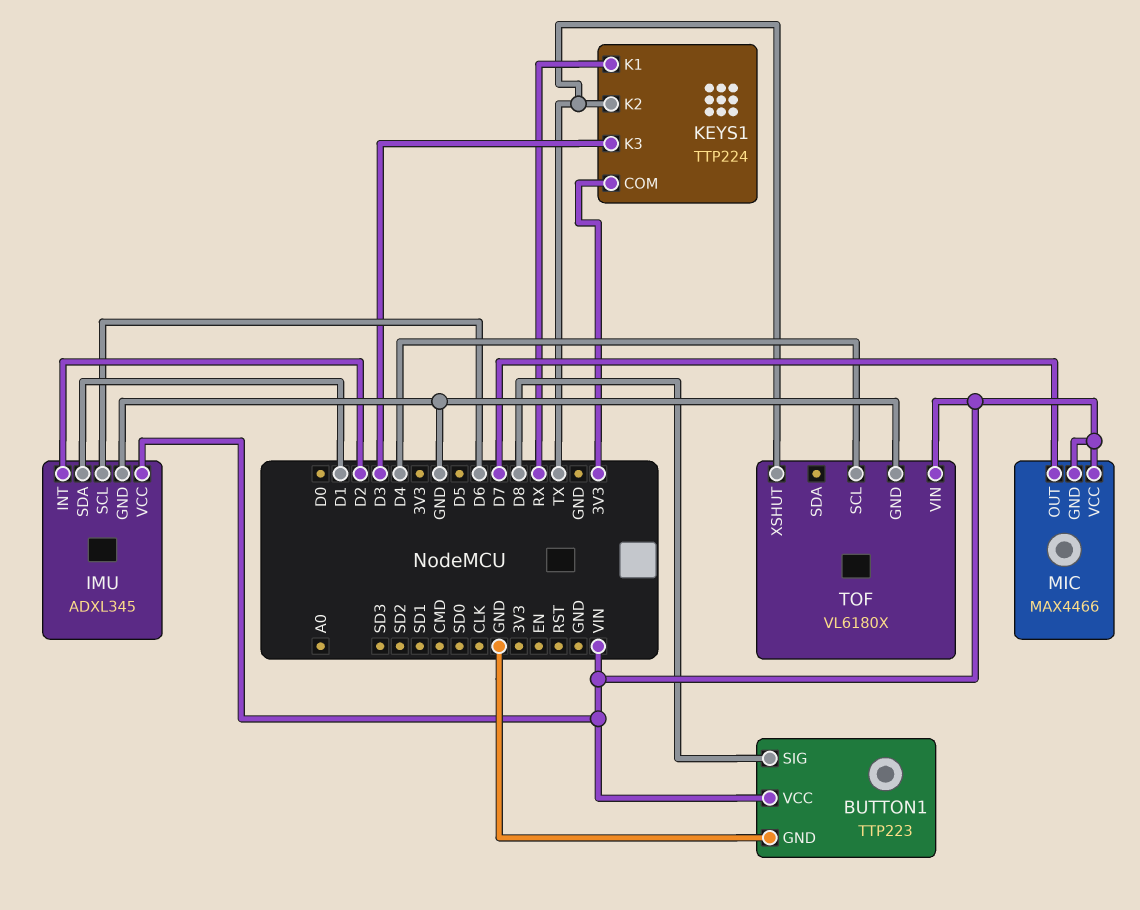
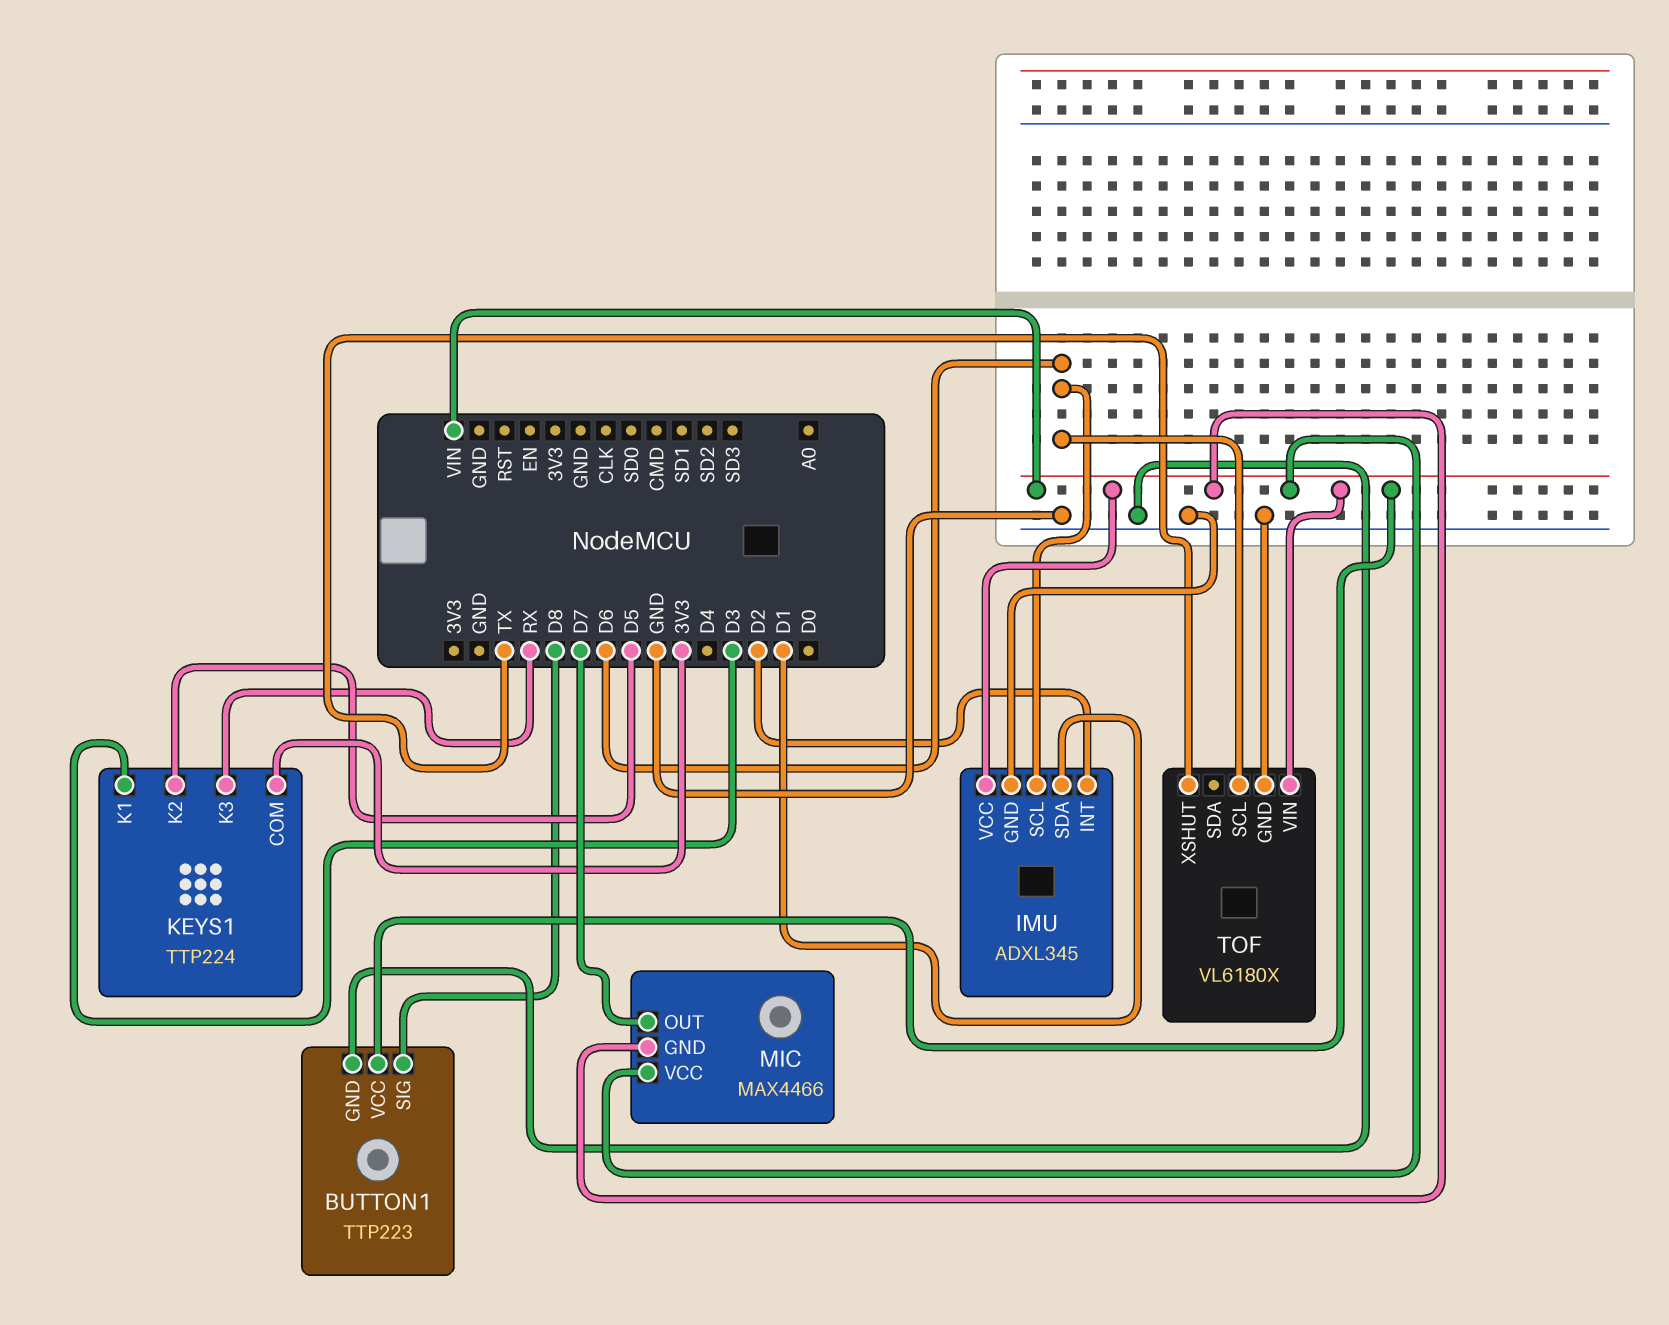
KEYS1 pin K1: RX -> D3
KEYS1 pin K2: TX -> D5
KEYS1 pin K3: D3 -> RX
TOF pin SCL: D4 -> D6

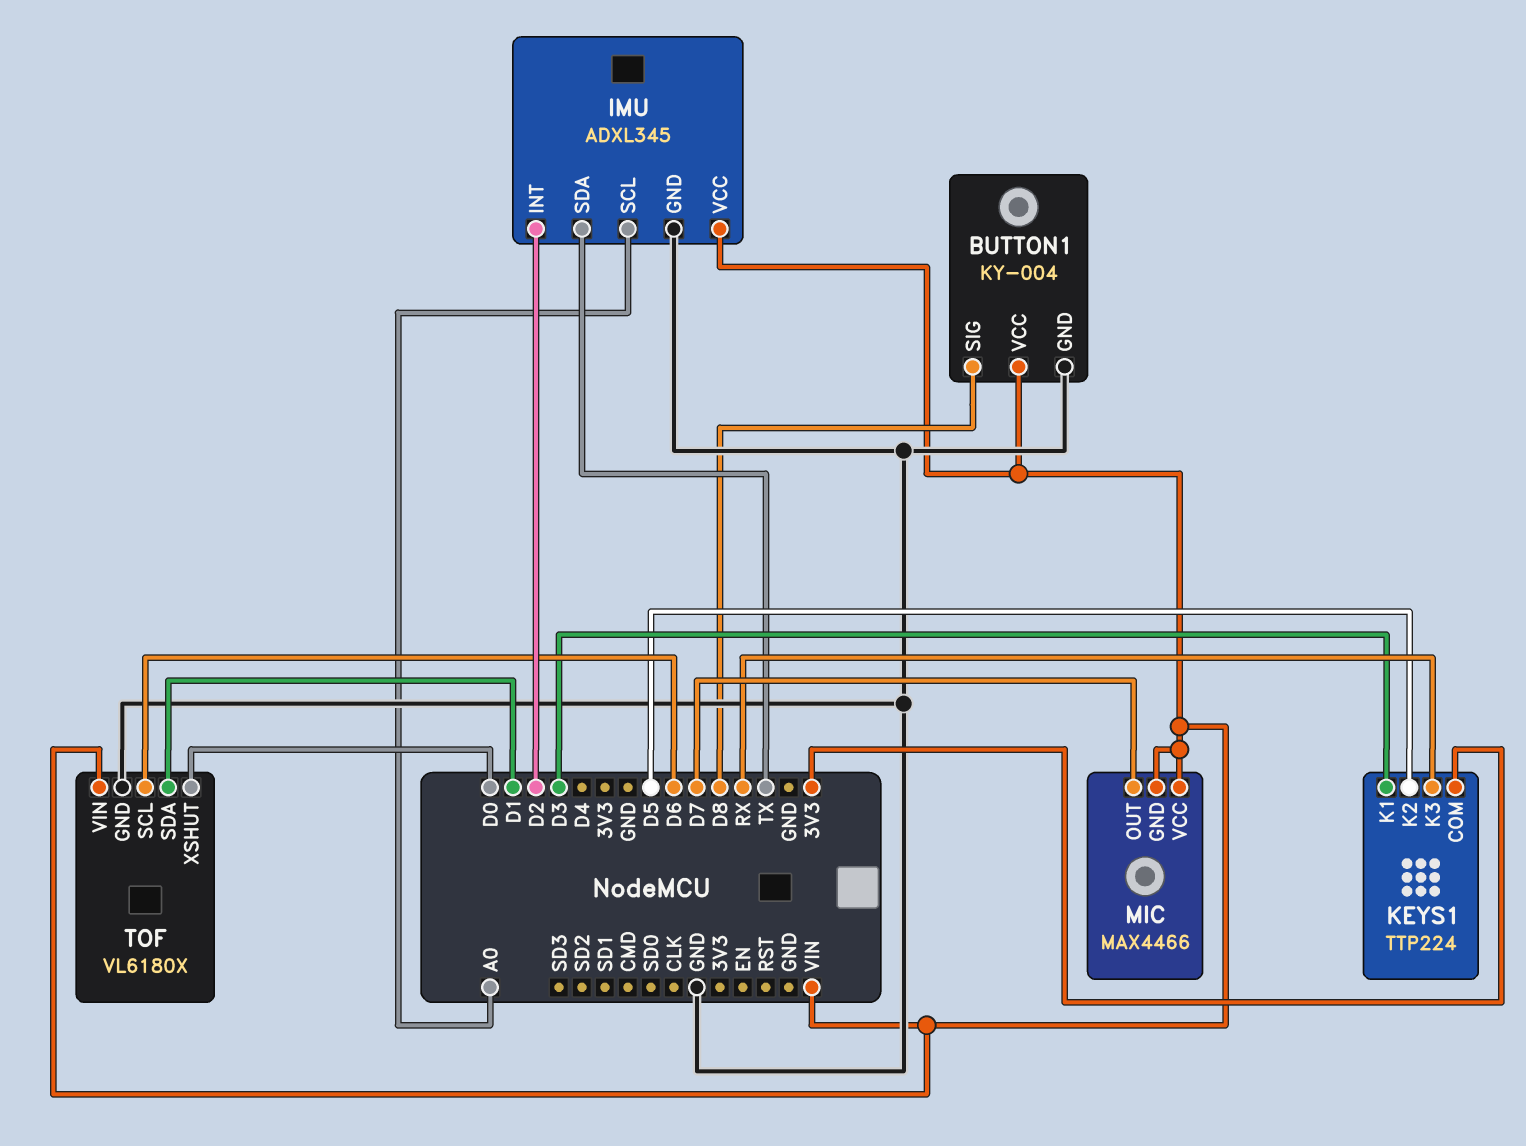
BUTTON1: TTP223 -> KY-004
IMU pin SCL: D6 -> A0
IMU pin SDA: D1 -> TX
TOF pin SDA: none -> D1
TOF pin XSHUT: TX -> D0

